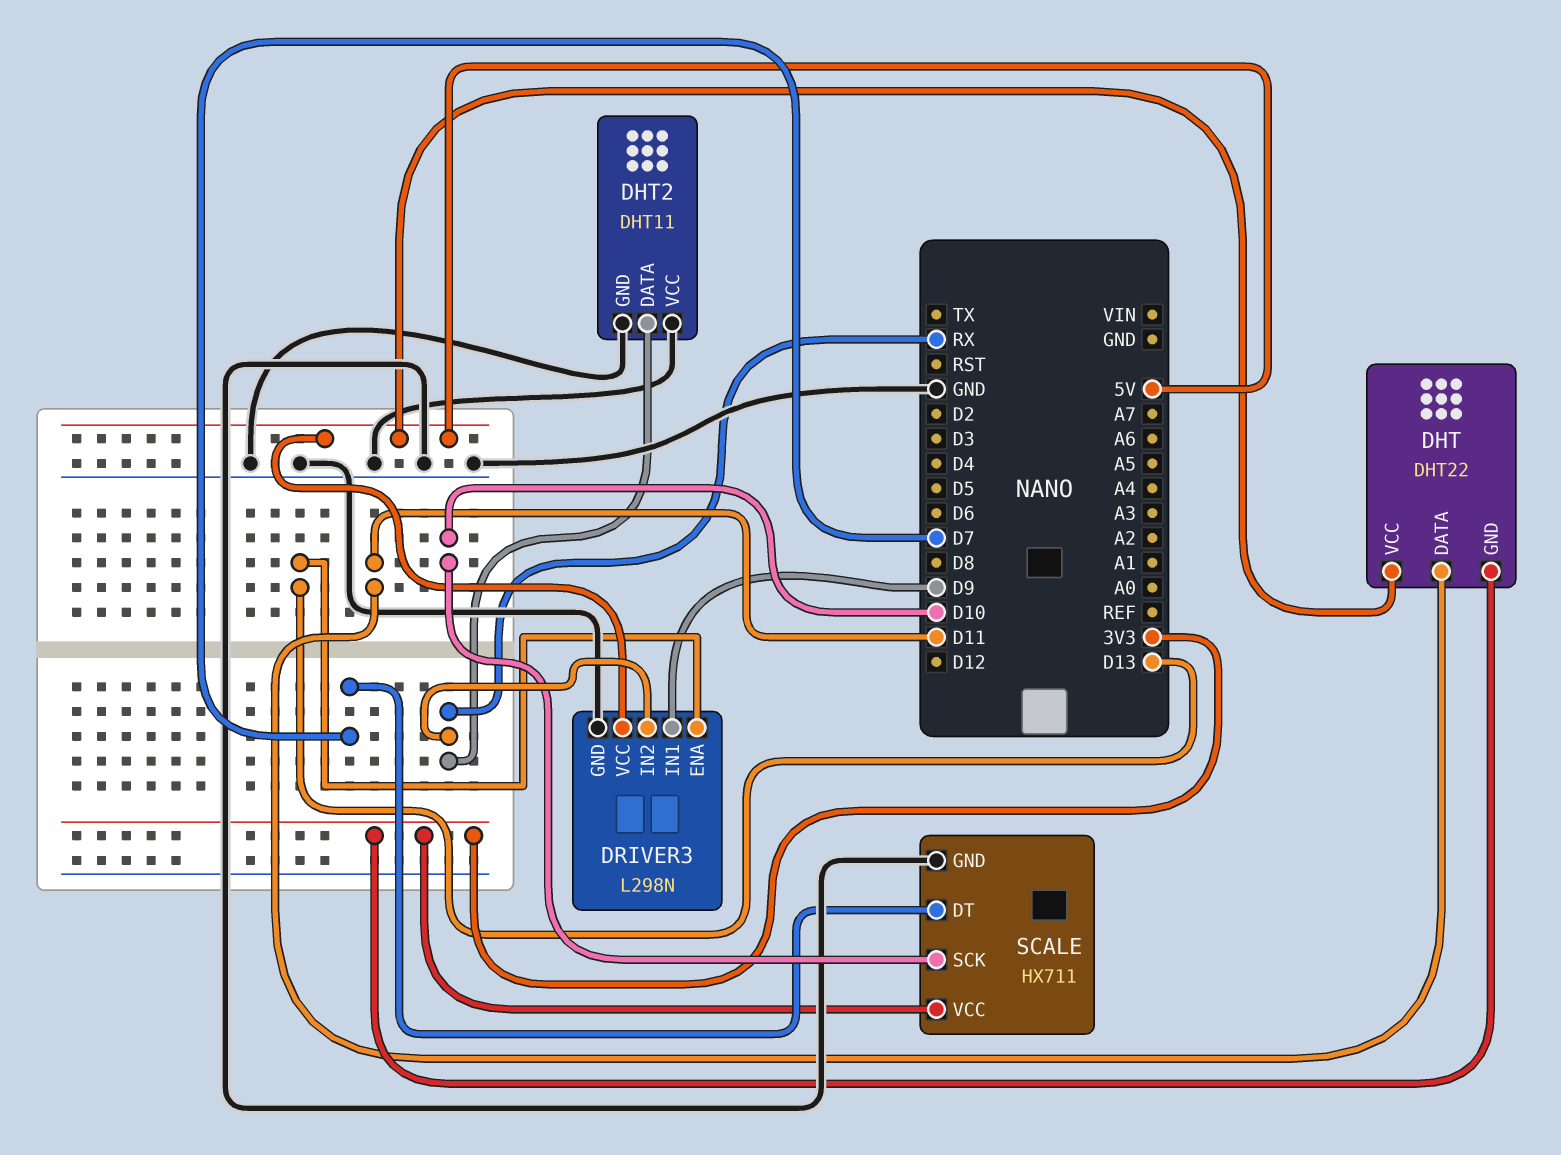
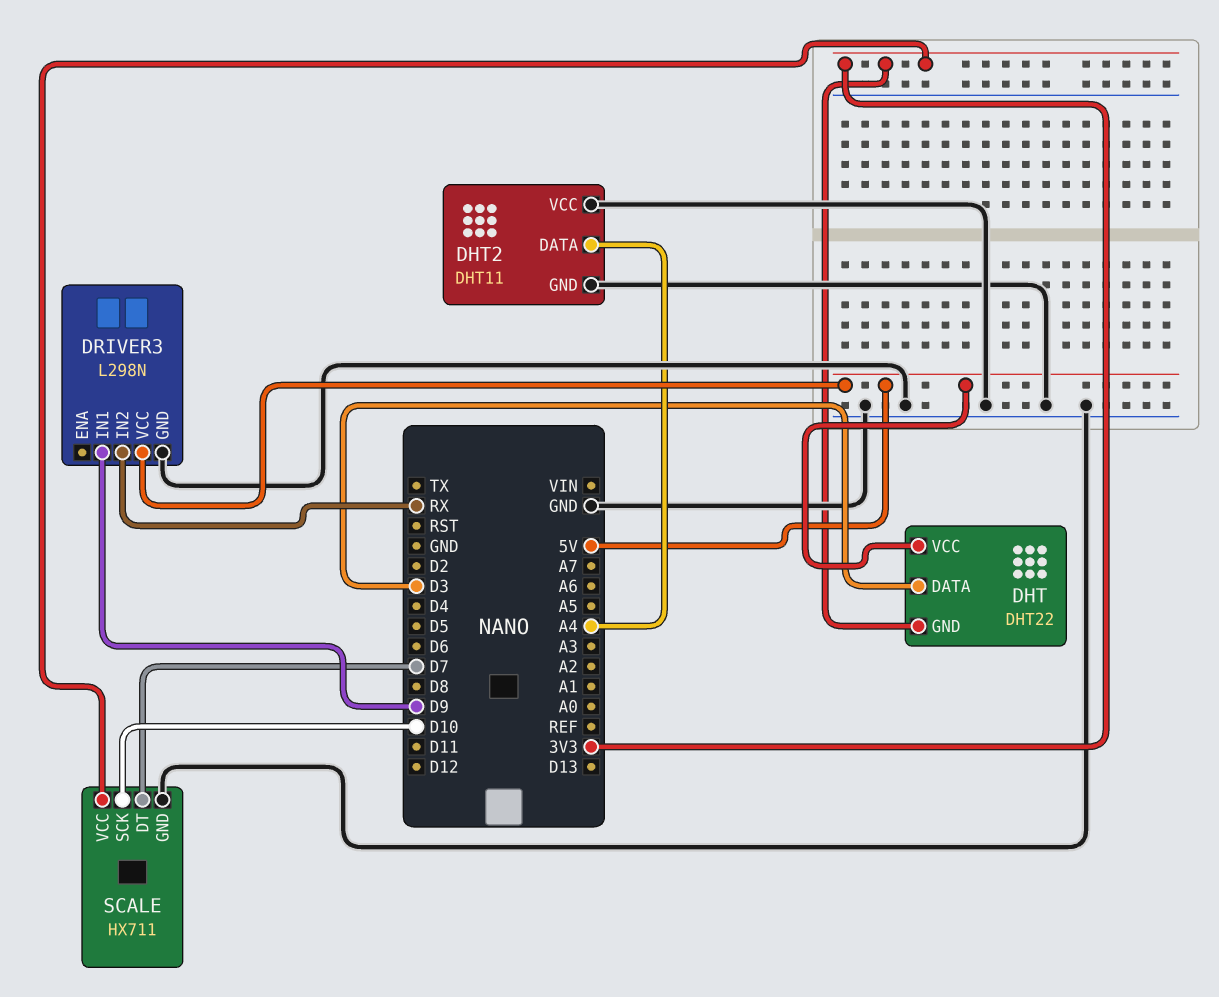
DHT pin DATA: D11 -> D3
DHT2 pin DATA: RX -> A4
DRIVER3 pin ENA: D13 -> none

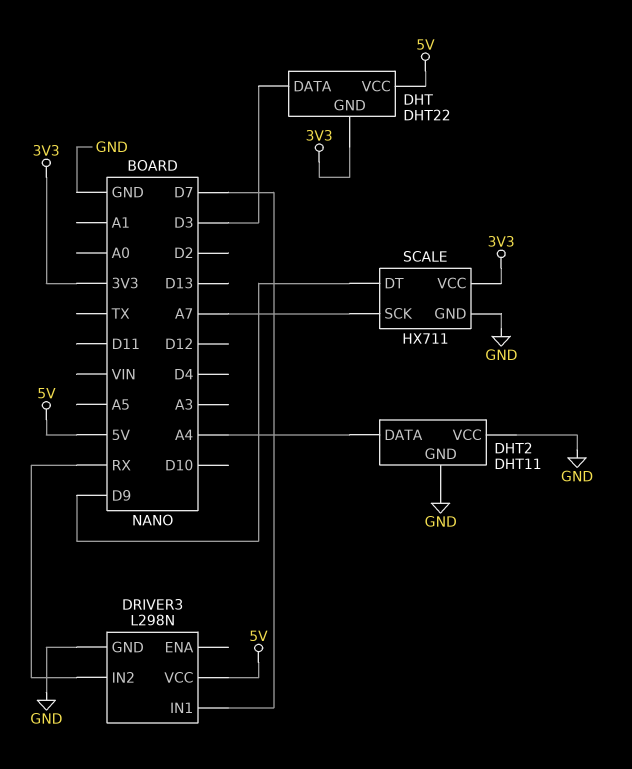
DRIVER3 pin IN1: D9 -> D7
SCALE pin DT: D7 -> D9
SCALE pin SCK: D10 -> A7

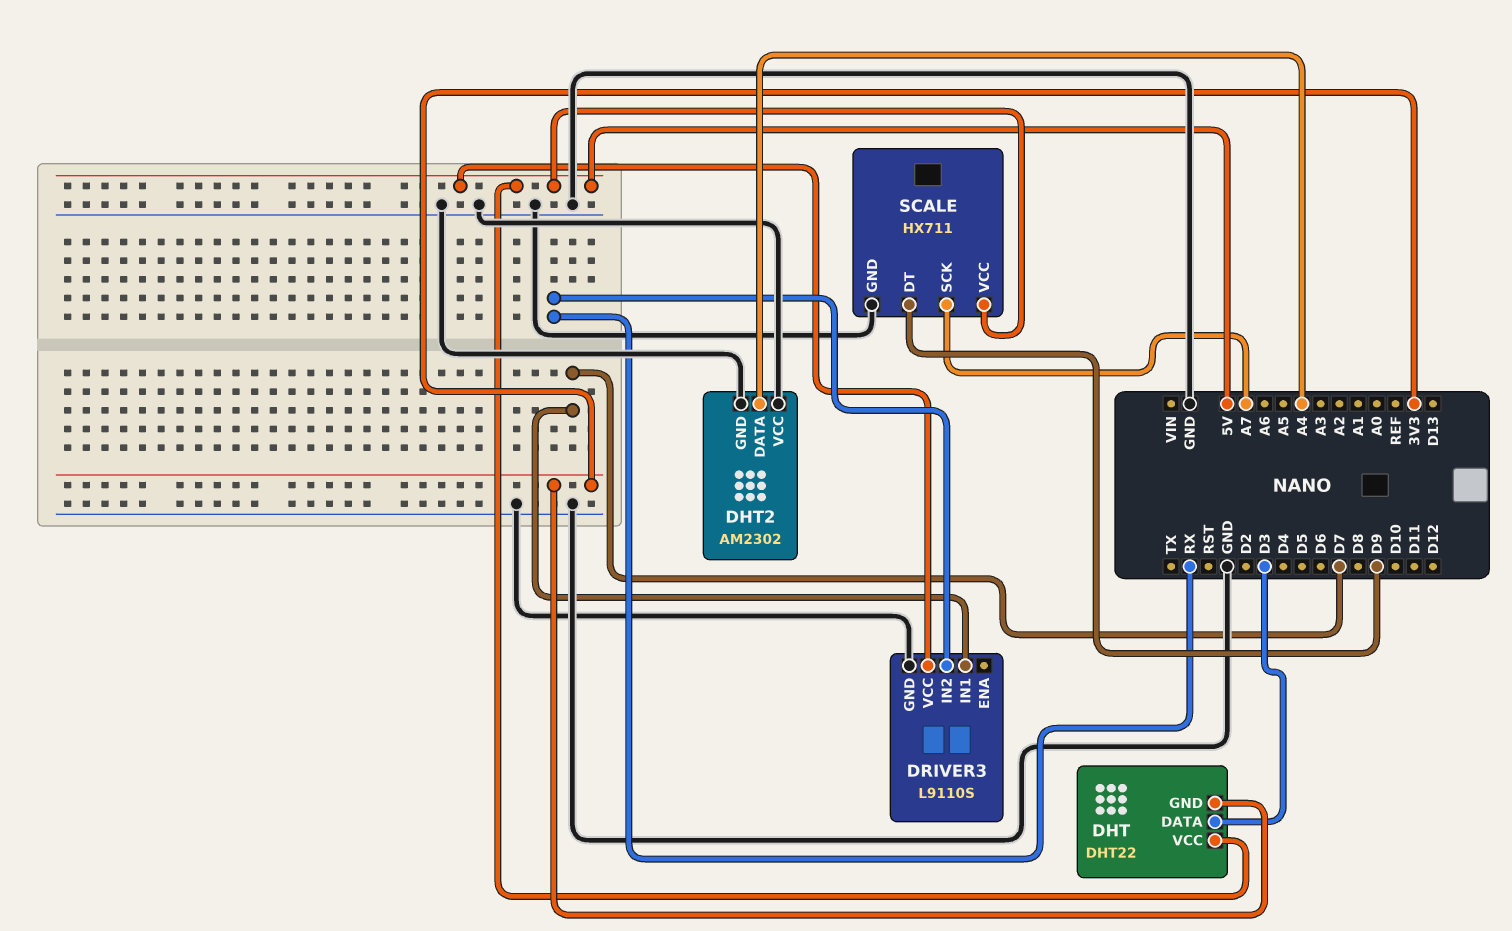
DHT2: DHT11 -> AM2302
DRIVER3: L298N -> L9110S
SCALE pin VCC: 3V3 -> 5V

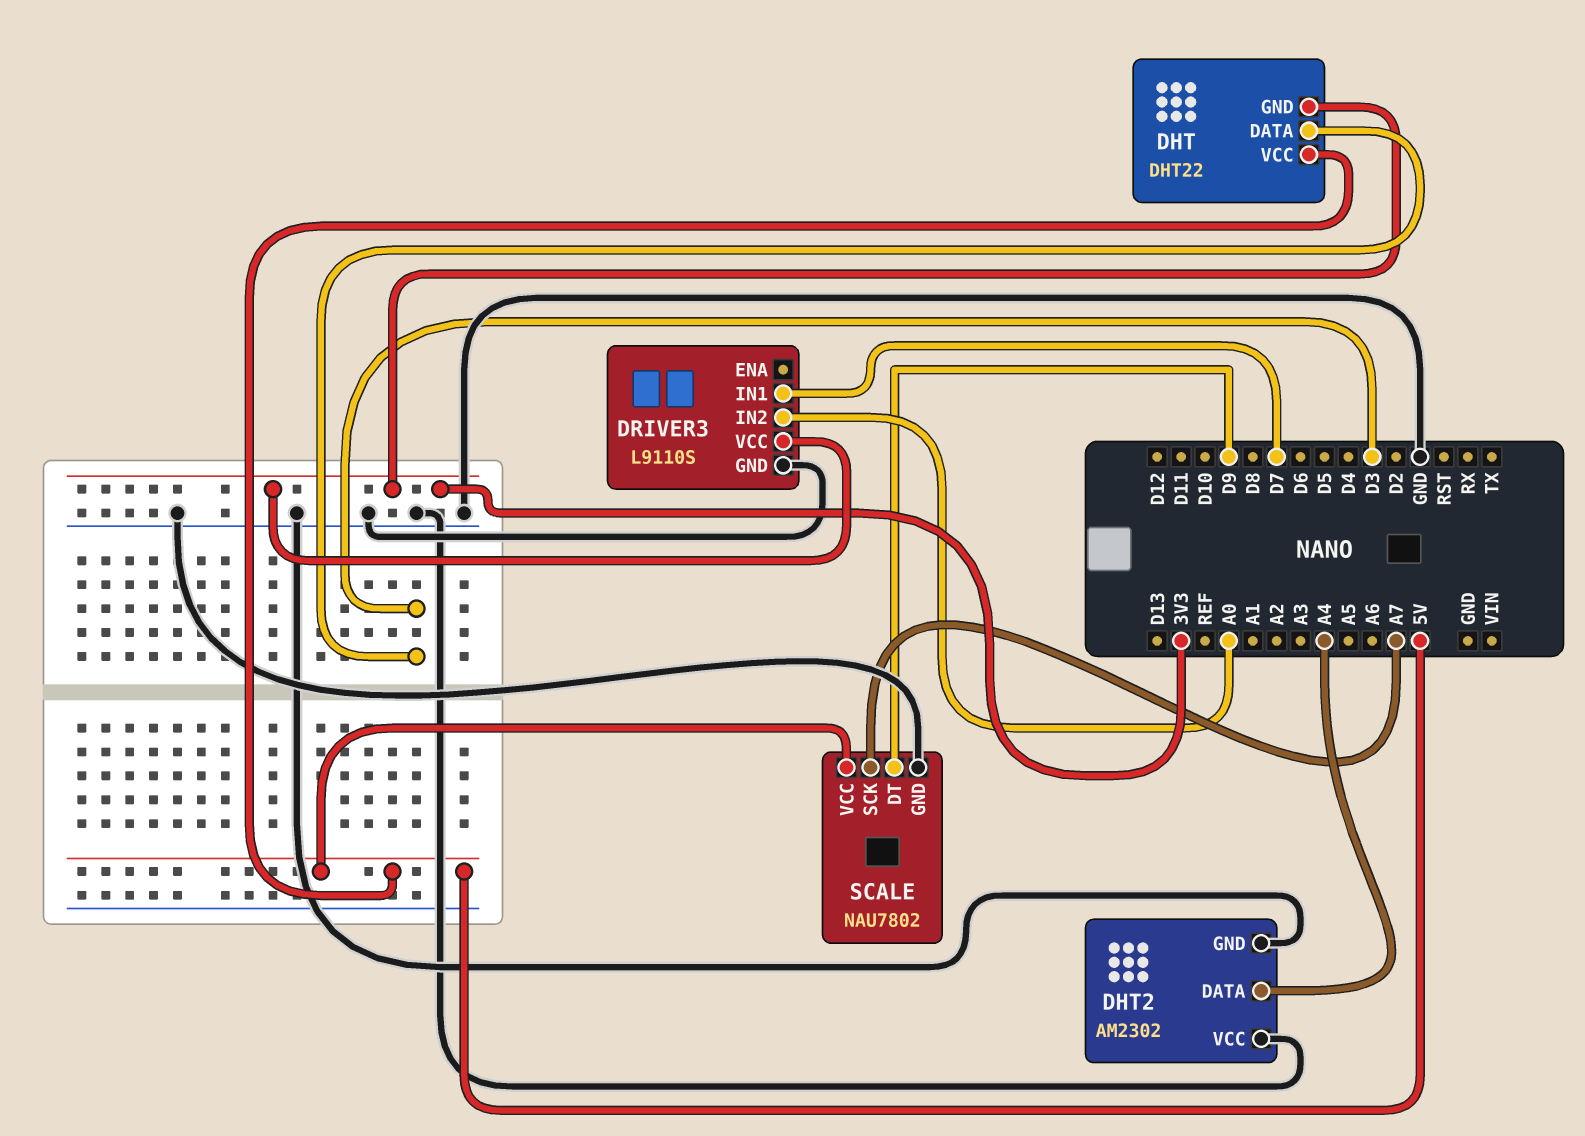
DRIVER3 pin IN2: RX -> A0
DRIVER3 pin VCC: 5V -> 3V3
SCALE: HX711 -> NAU7802

